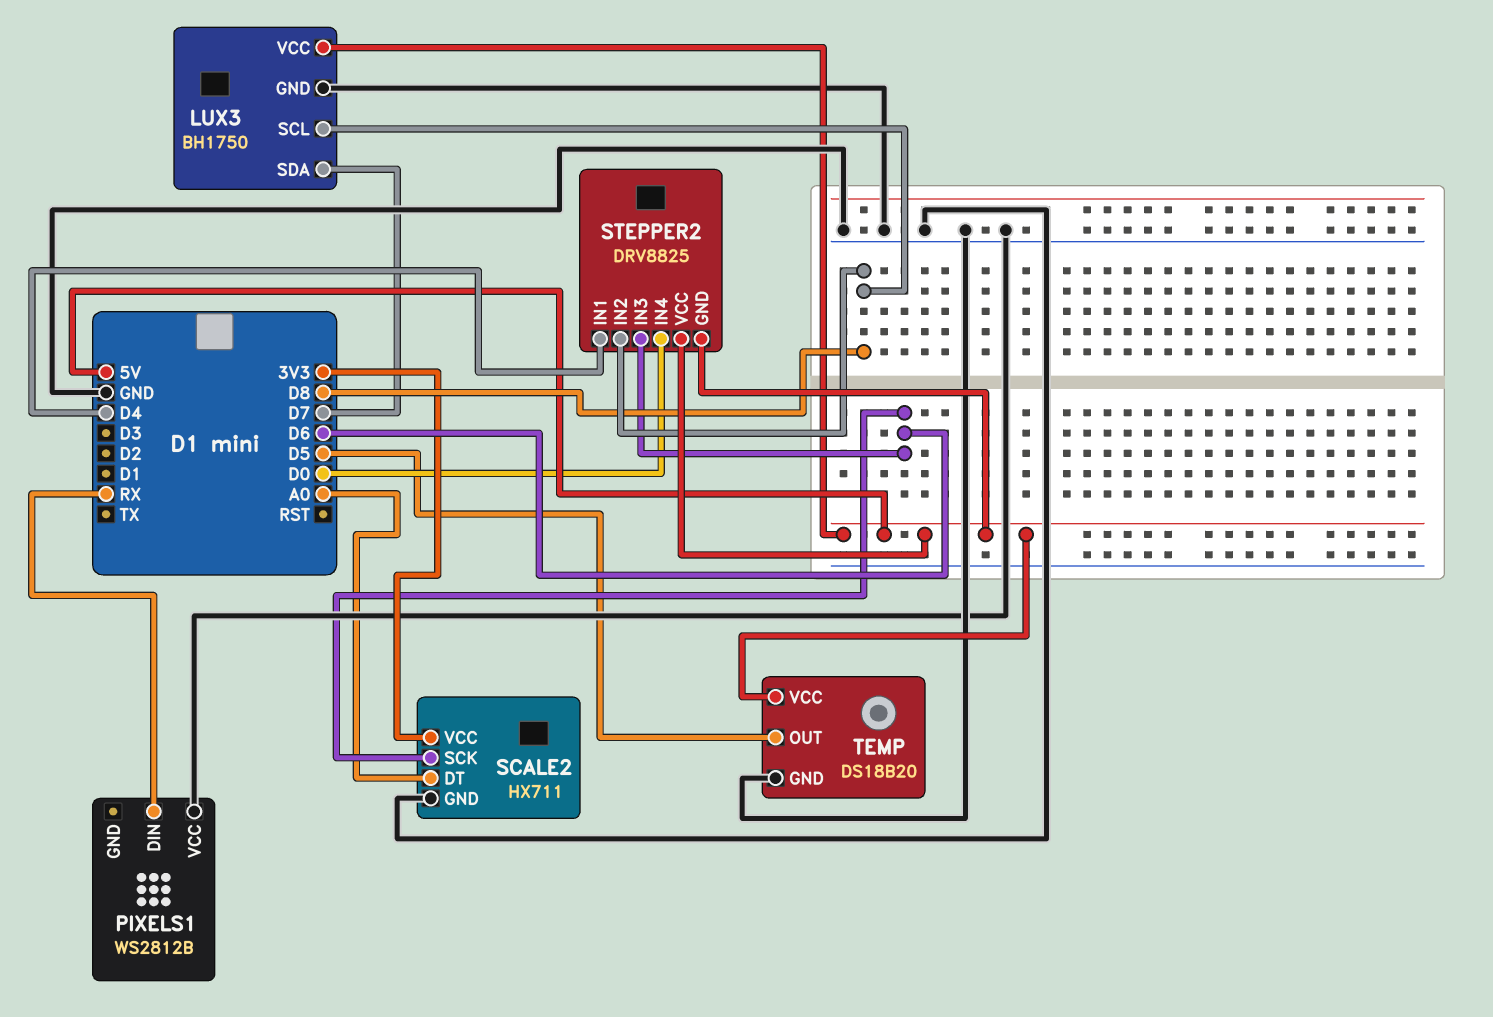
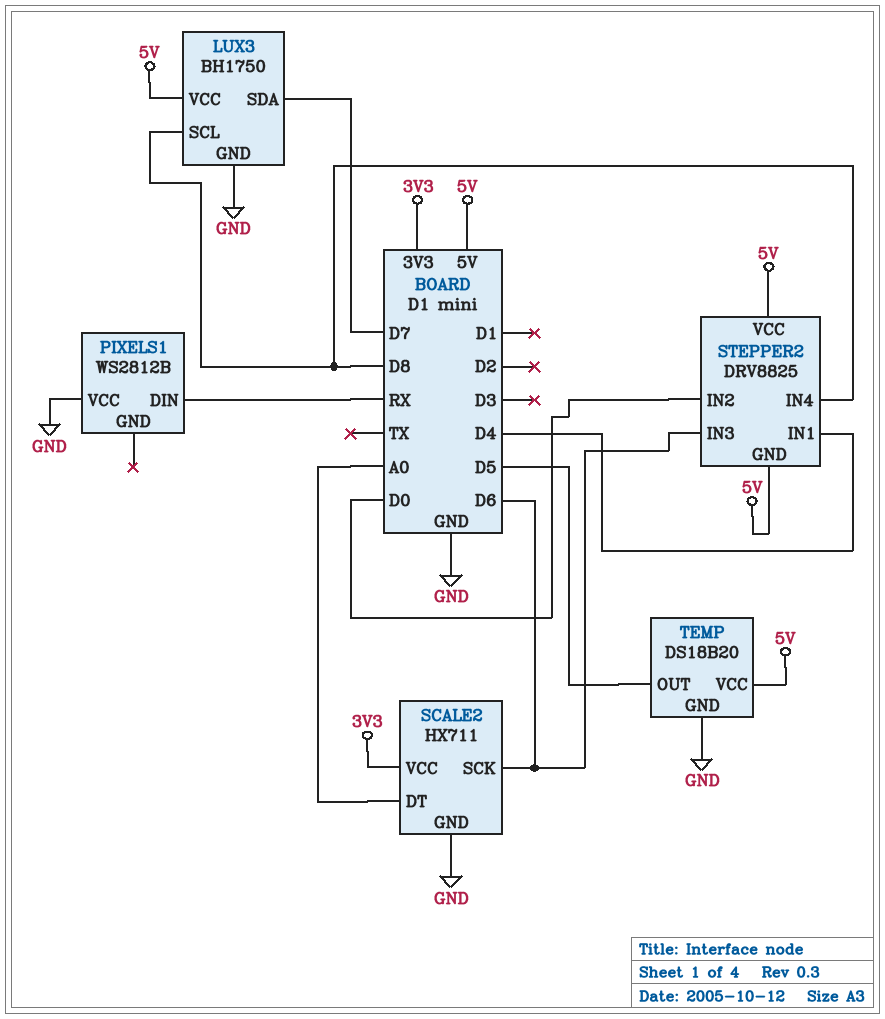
STEPPER2 pin IN2: D8 -> D0
STEPPER2 pin IN4: D0 -> D8

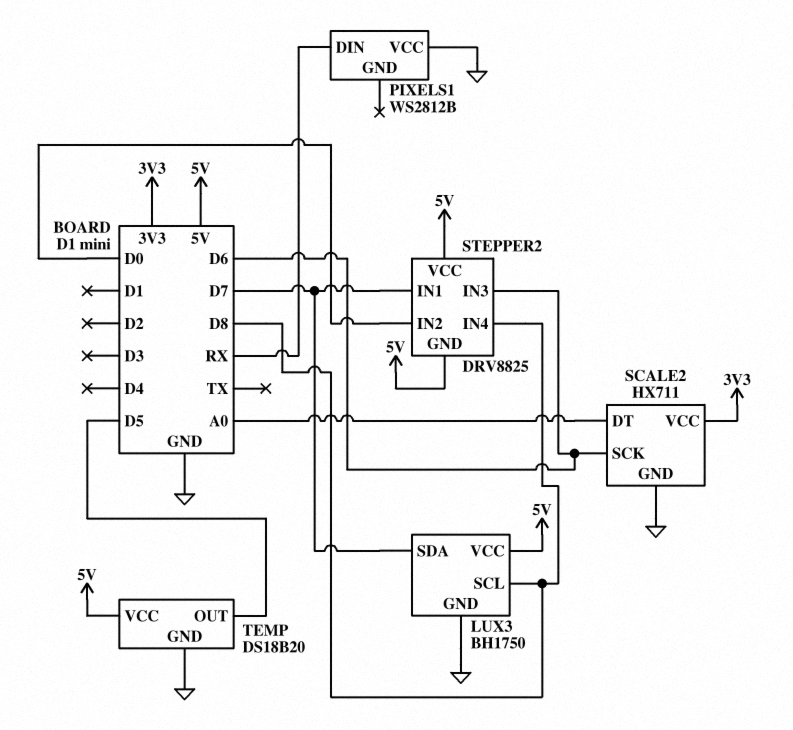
STEPPER2 pin IN1: D4 -> D7

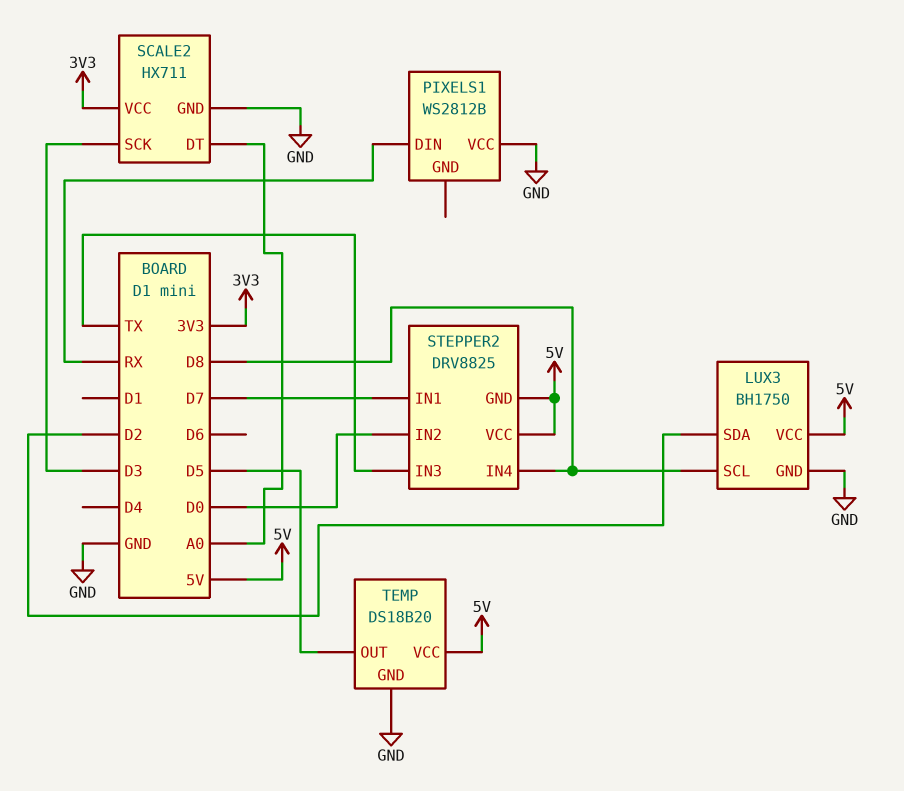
LUX3 pin SDA: D7 -> D2
SCALE2 pin SCK: D6 -> D3
STEPPER2 pin IN3: D6 -> TX

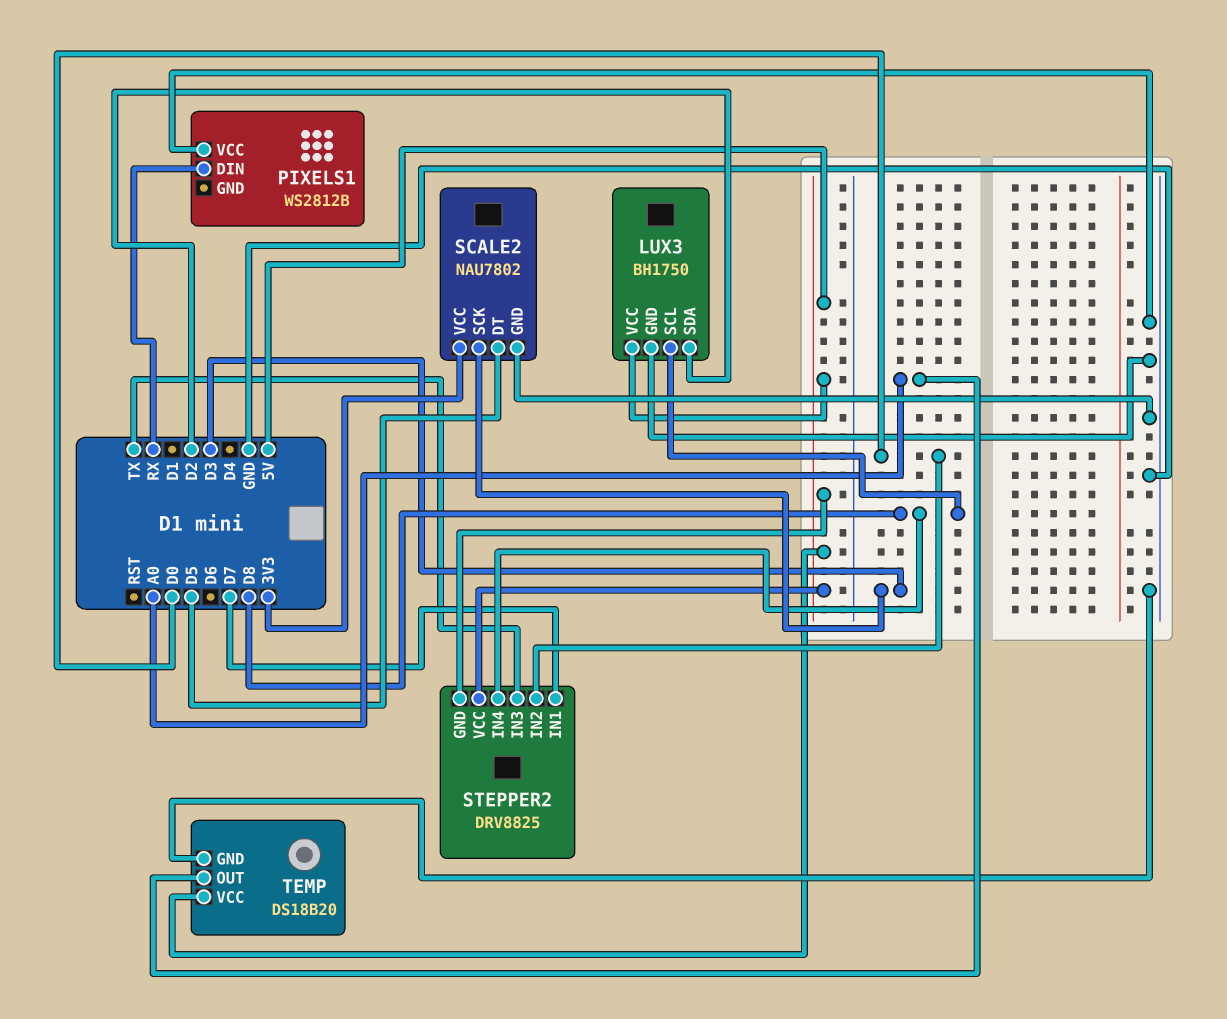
SCALE2: HX711 -> NAU7802
SCALE2 pin DT: A0 -> D5
TEMP pin OUT: D5 -> A0

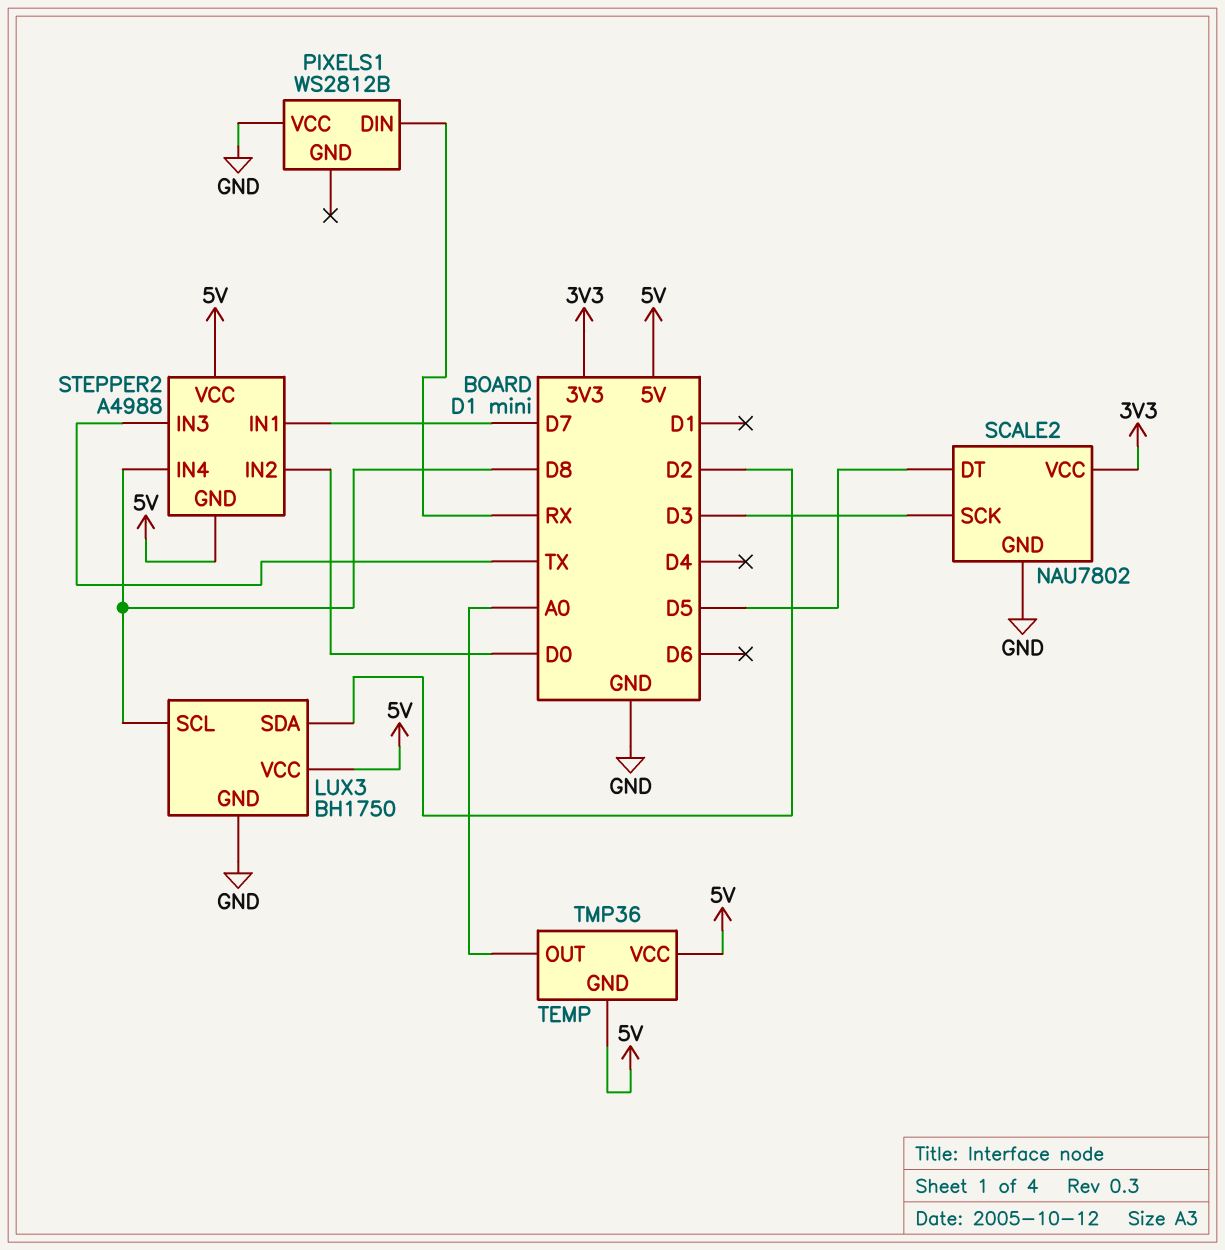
STEPPER2: DRV8825 -> A4988
TEMP: DS18B20 -> TMP36
TEMP pin GND: GND -> 5V

